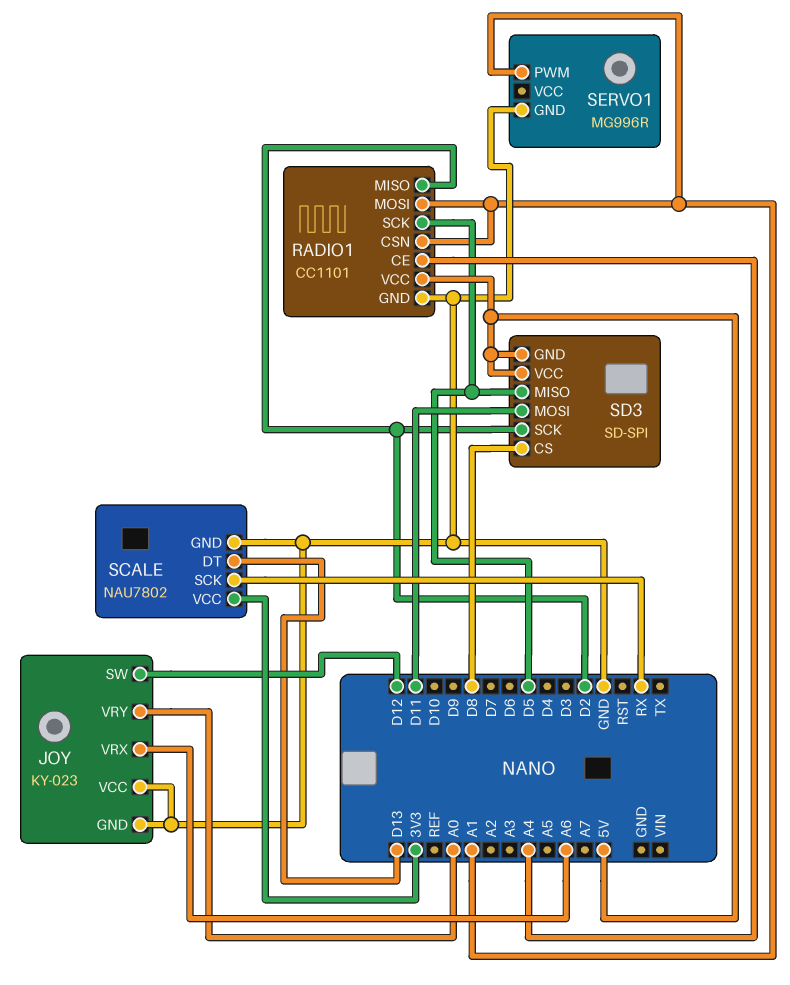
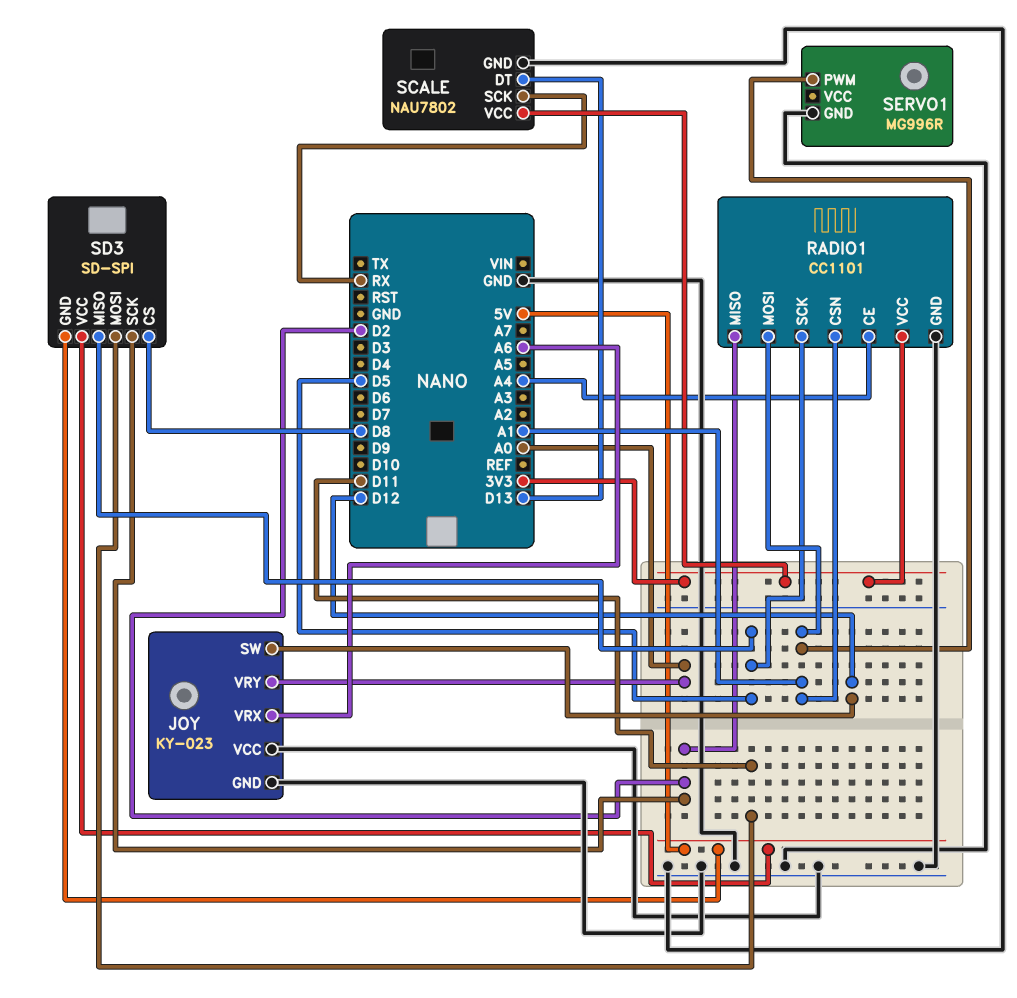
RADIO1 pin VCC: 5V -> 3V3

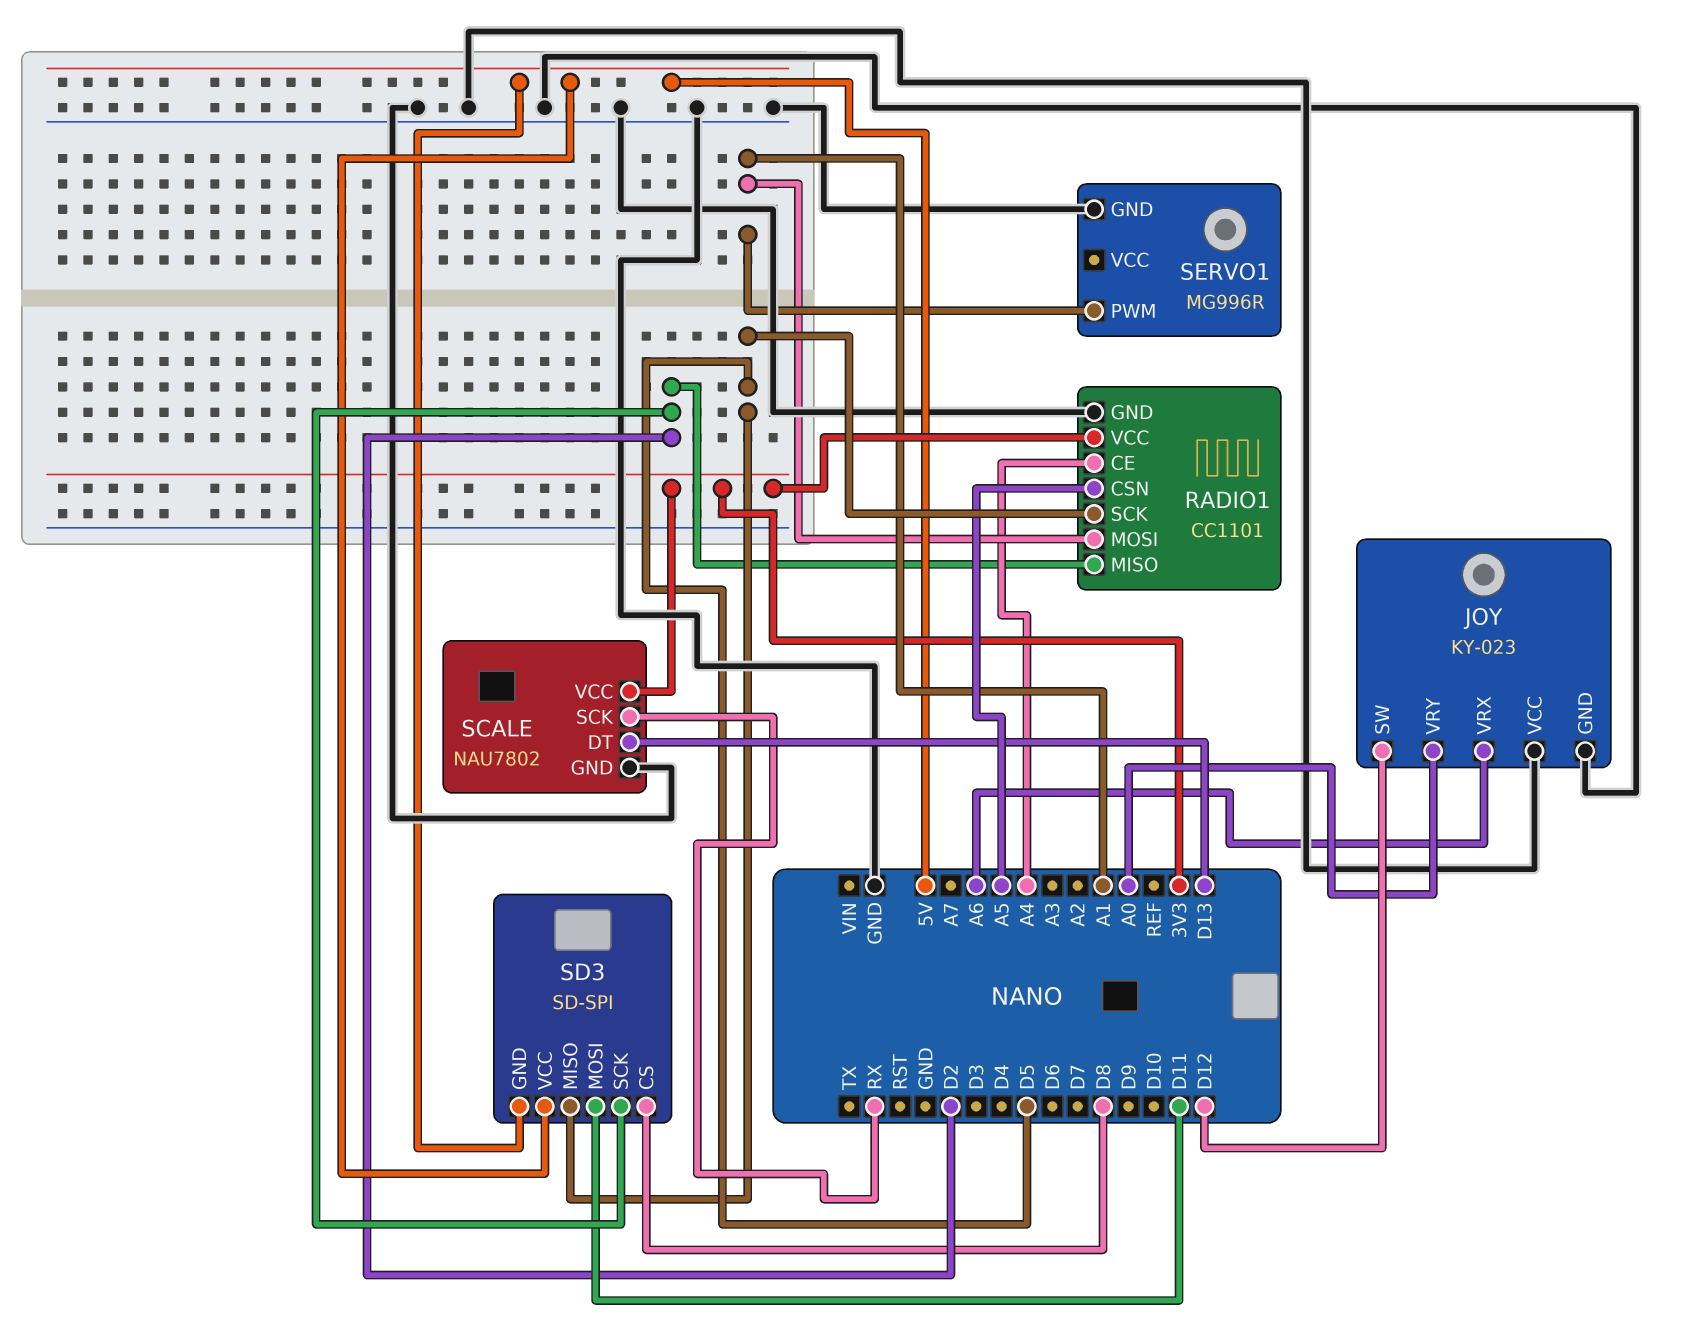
RADIO1 pin CSN: A1 -> A5

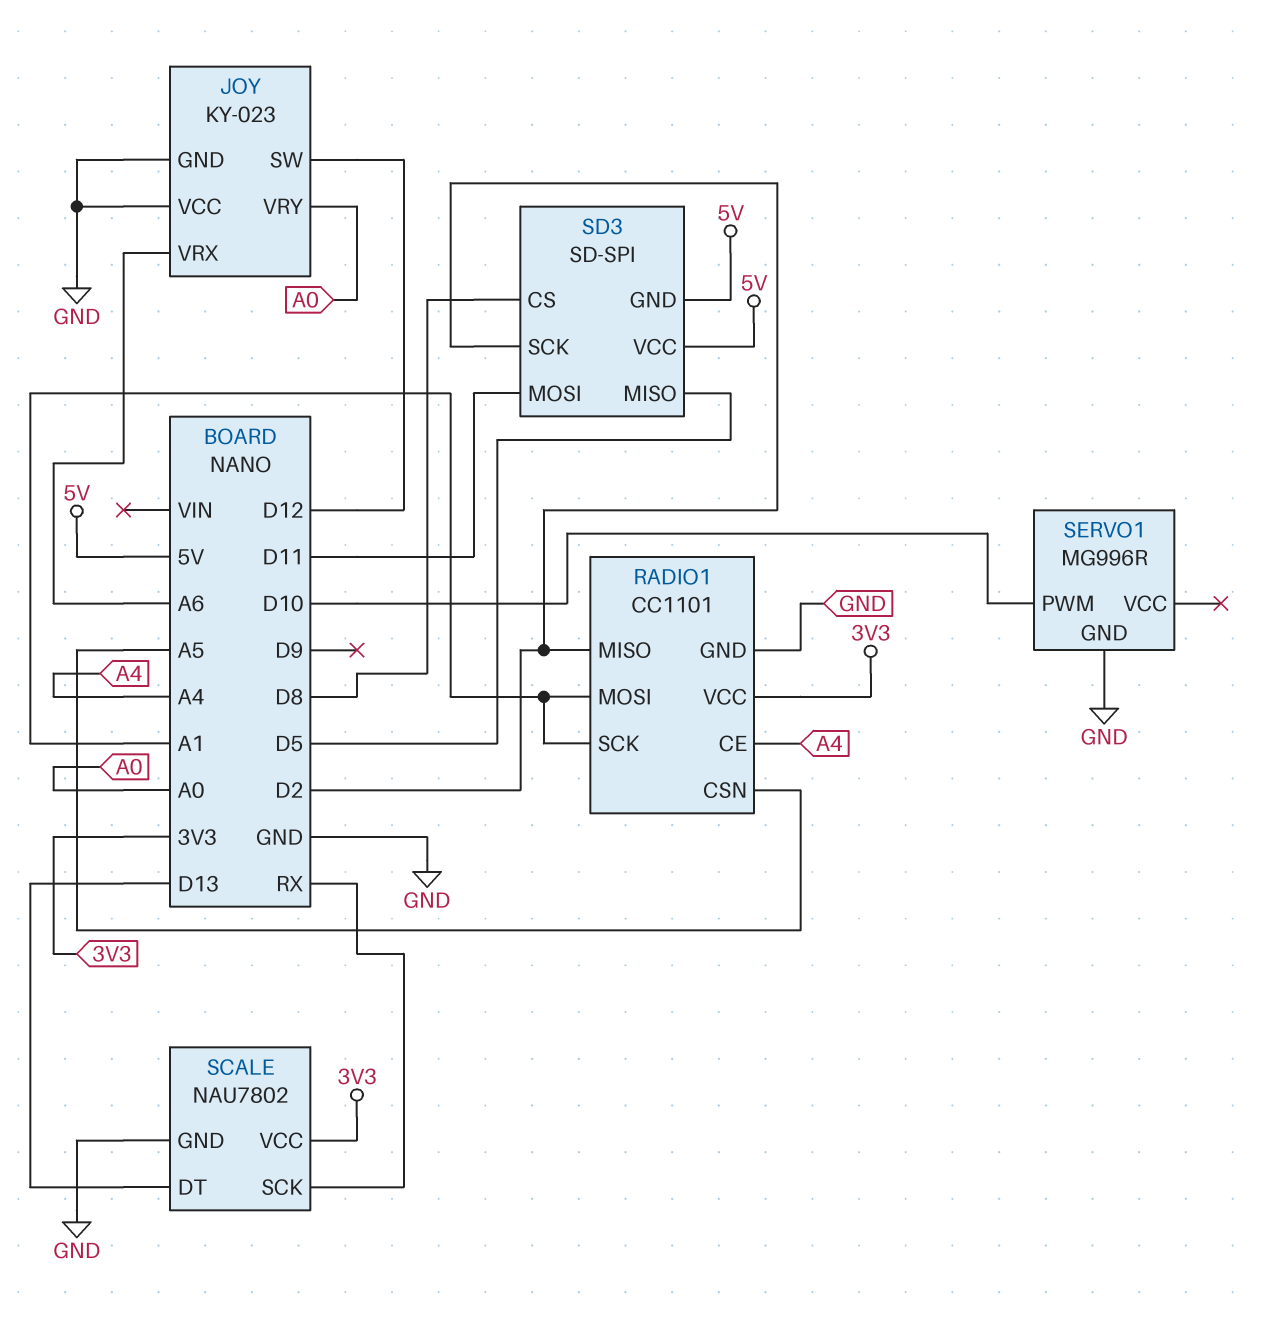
RADIO1 pin SCK: D5 -> A1
SERVO1 pin PWM: A1 -> D10

